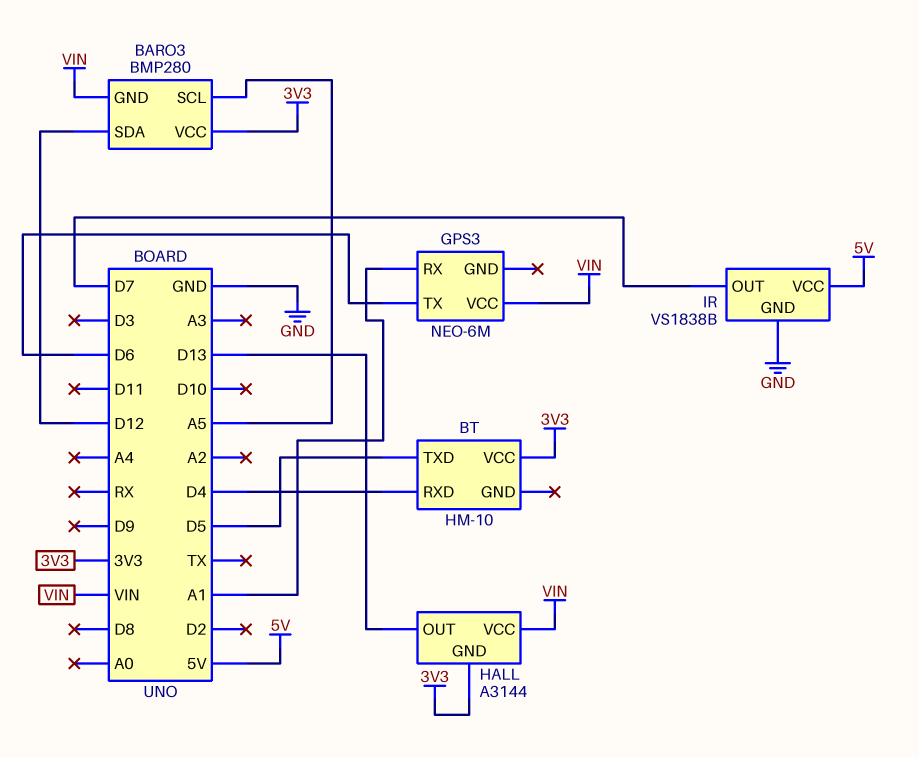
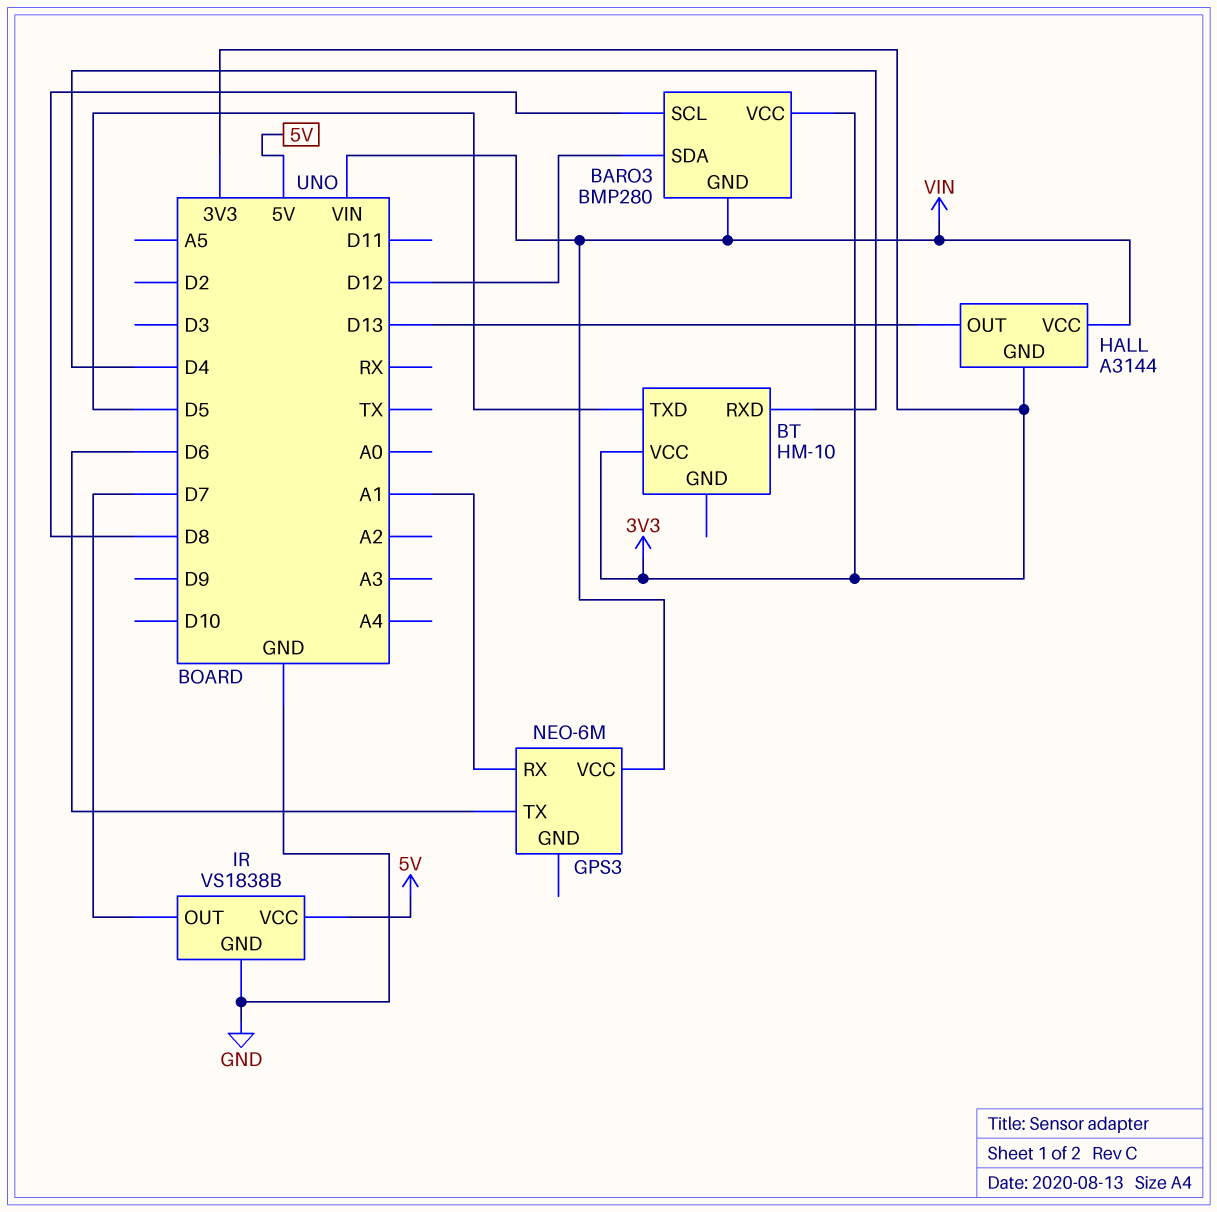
BARO3 pin SCL: A5 -> D8

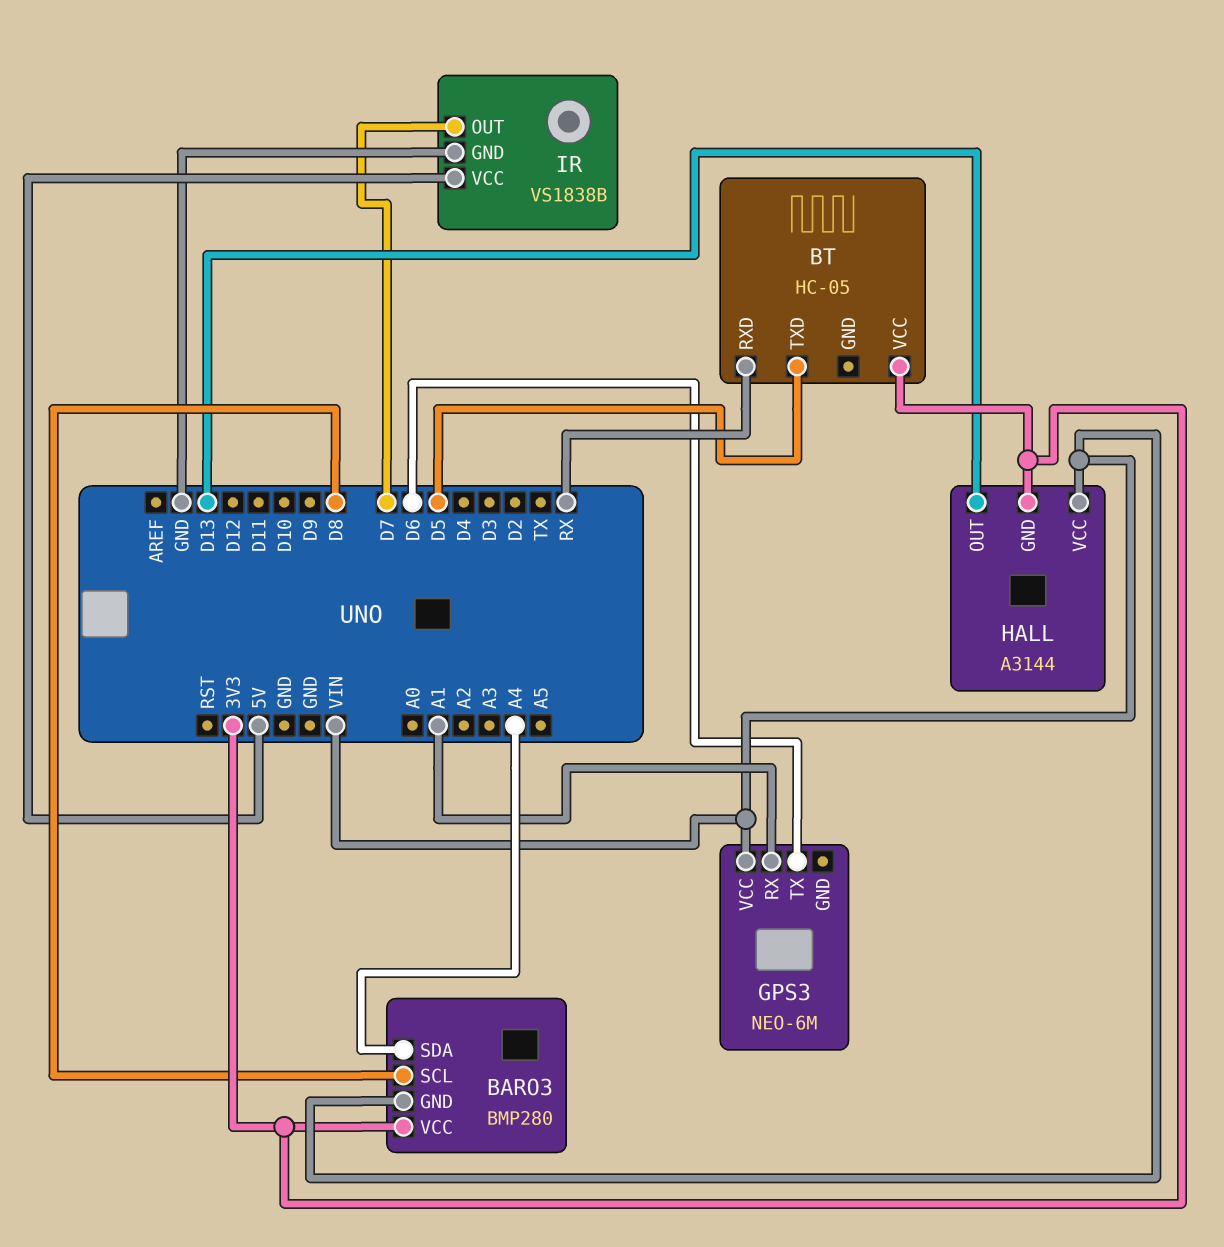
BARO3 pin SDA: D12 -> A4
BT: HM-10 -> HC-05
BT pin RXD: D4 -> RX

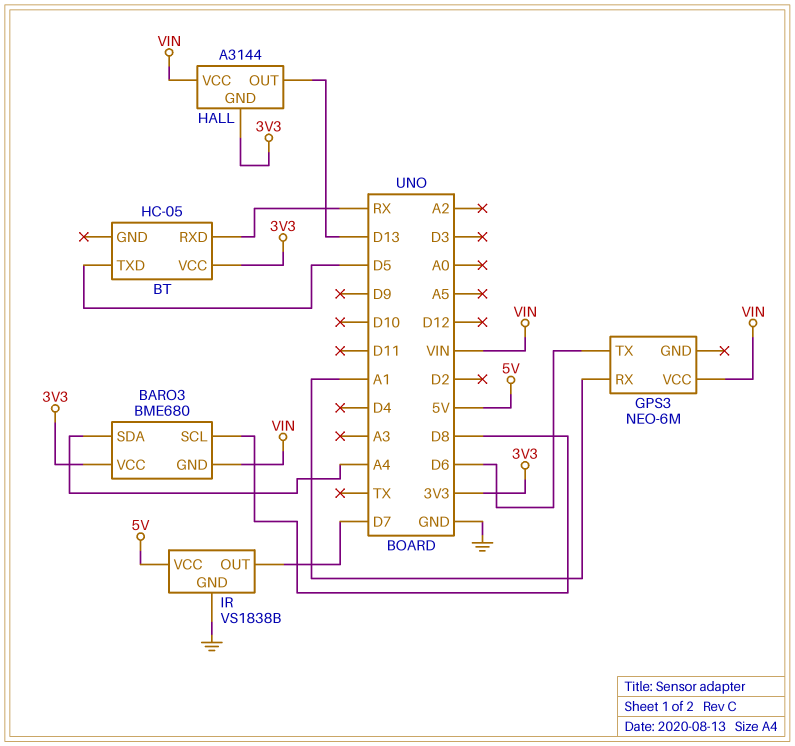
BARO3: BMP280 -> BME680

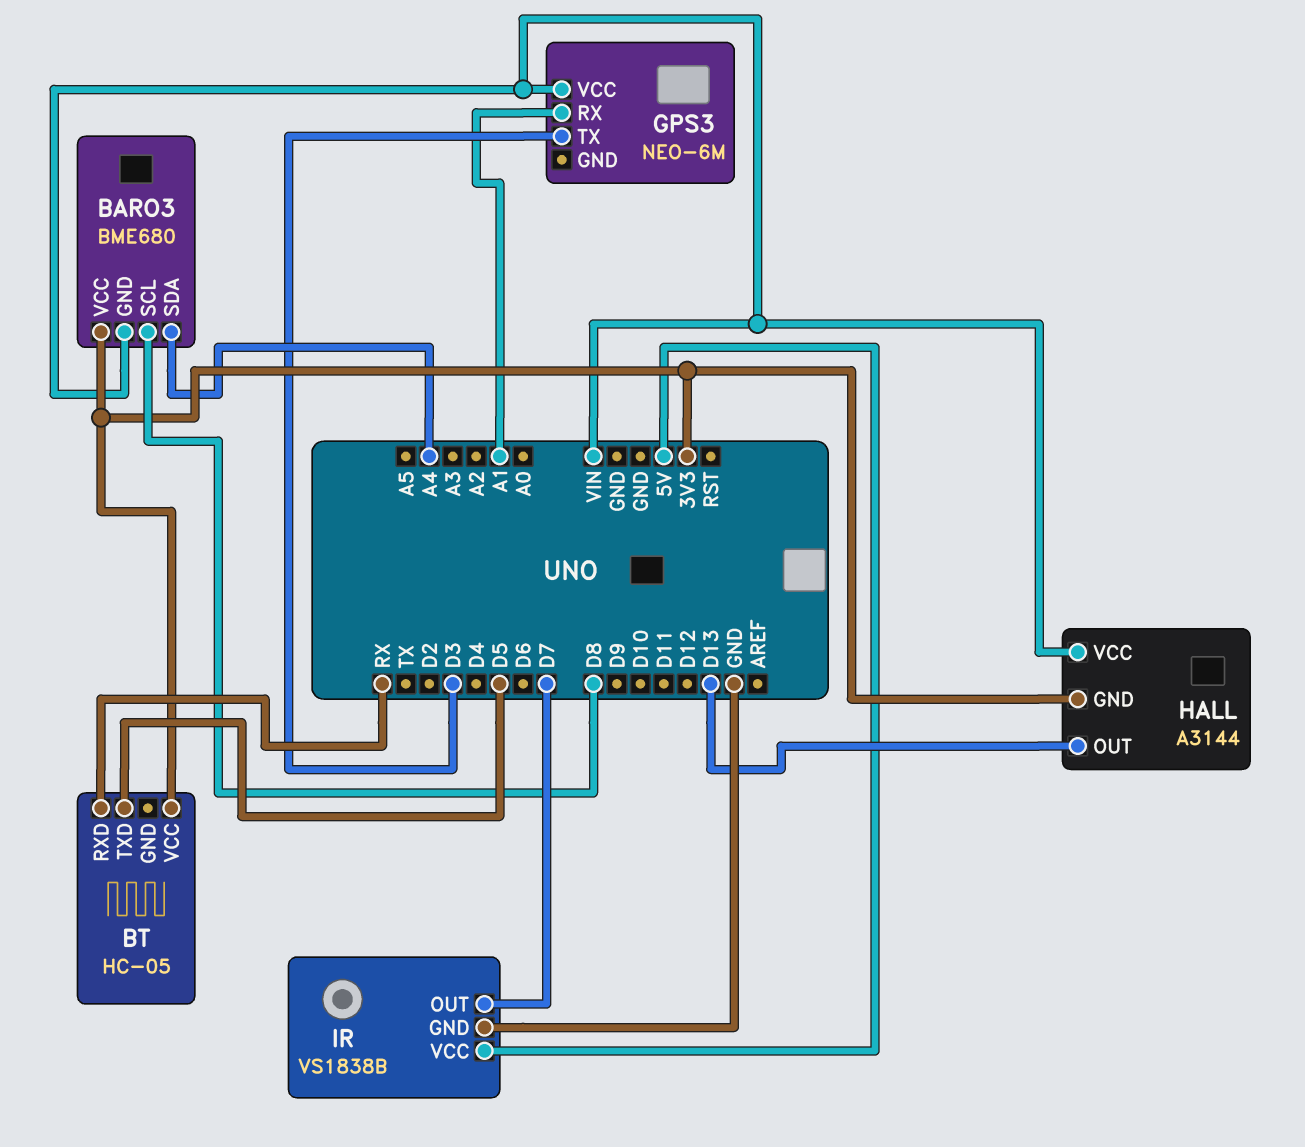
GPS3 pin TX: D6 -> D3

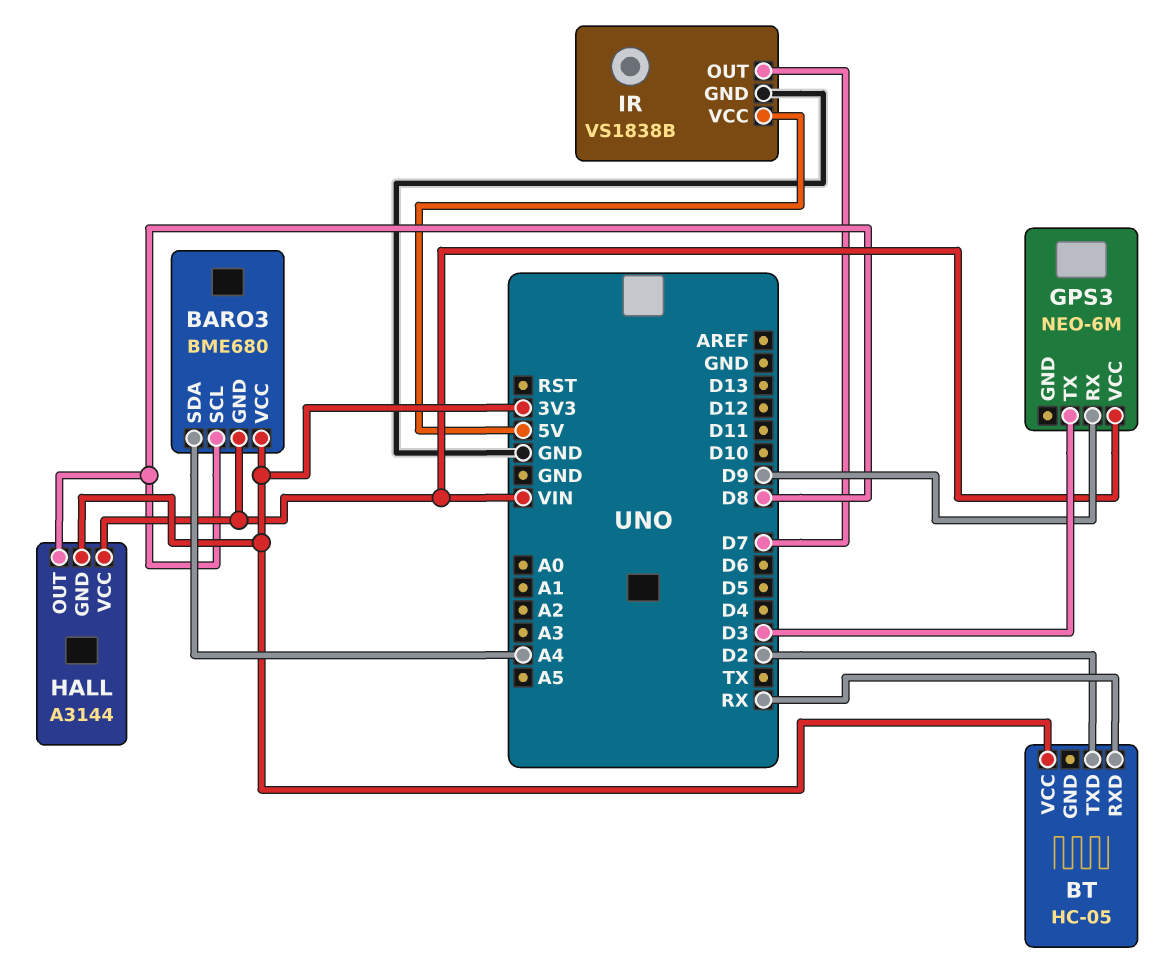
BT pin TXD: D5 -> D2
GPS3 pin RX: A1 -> D9
HALL pin OUT: D13 -> D8

